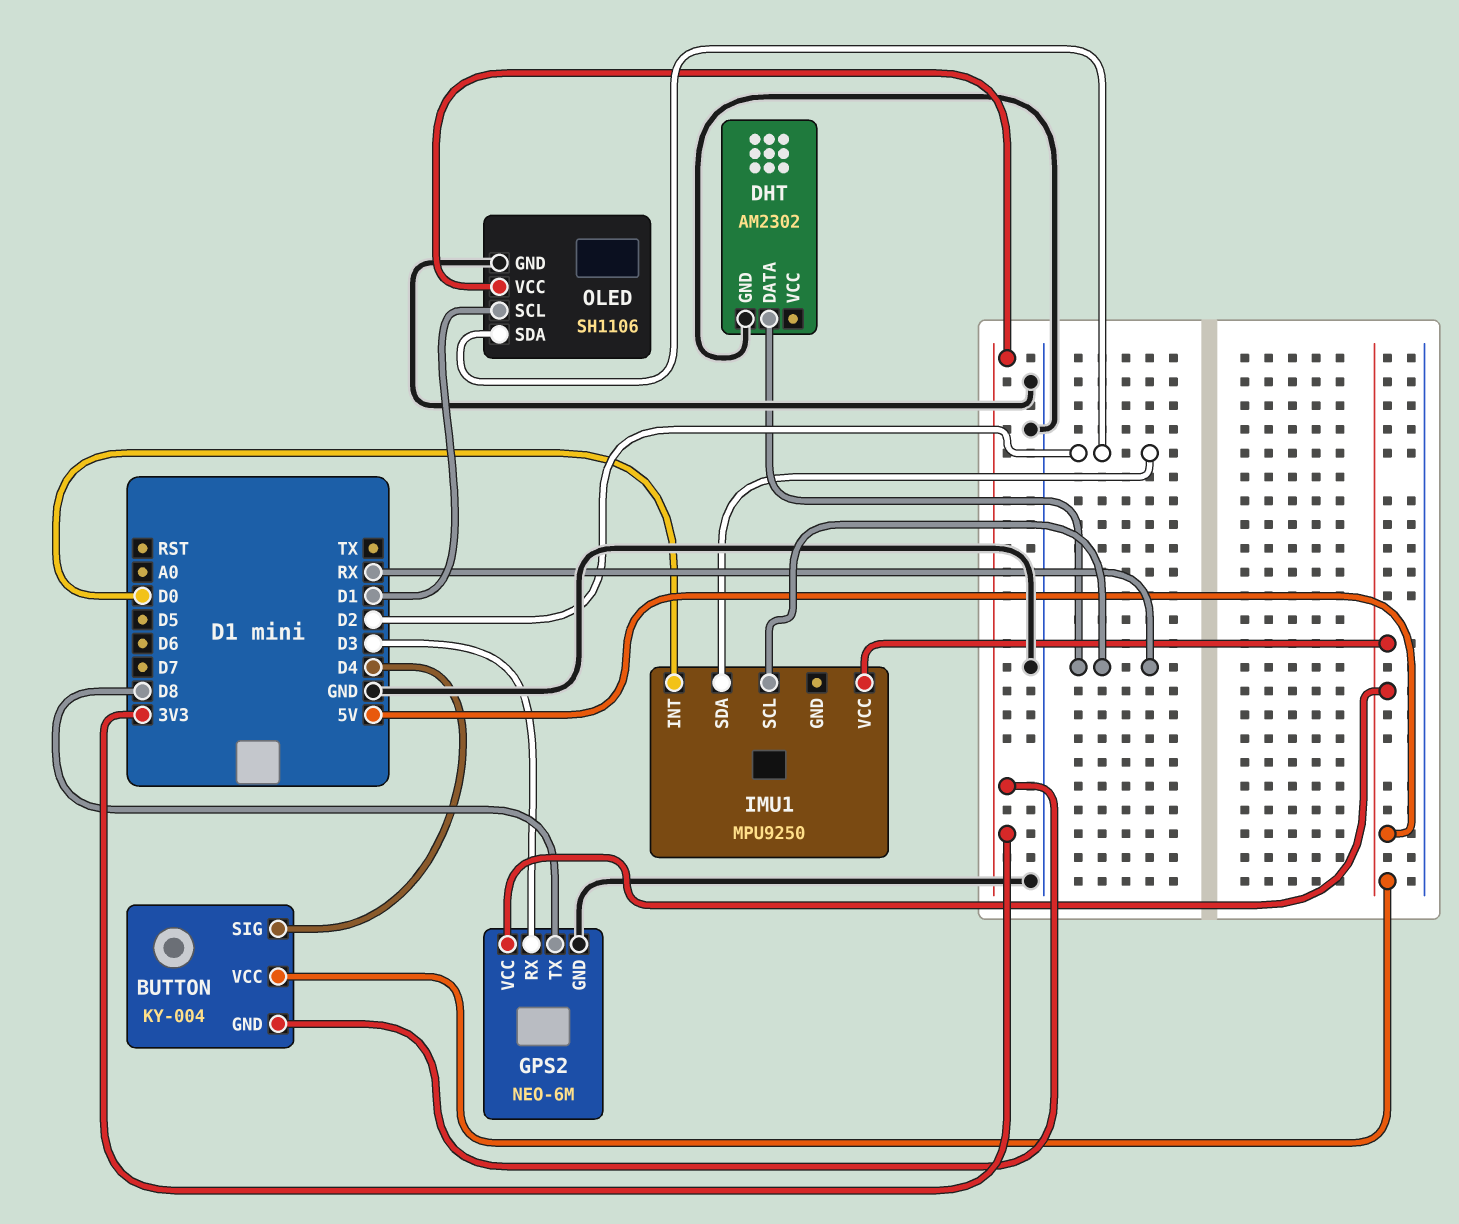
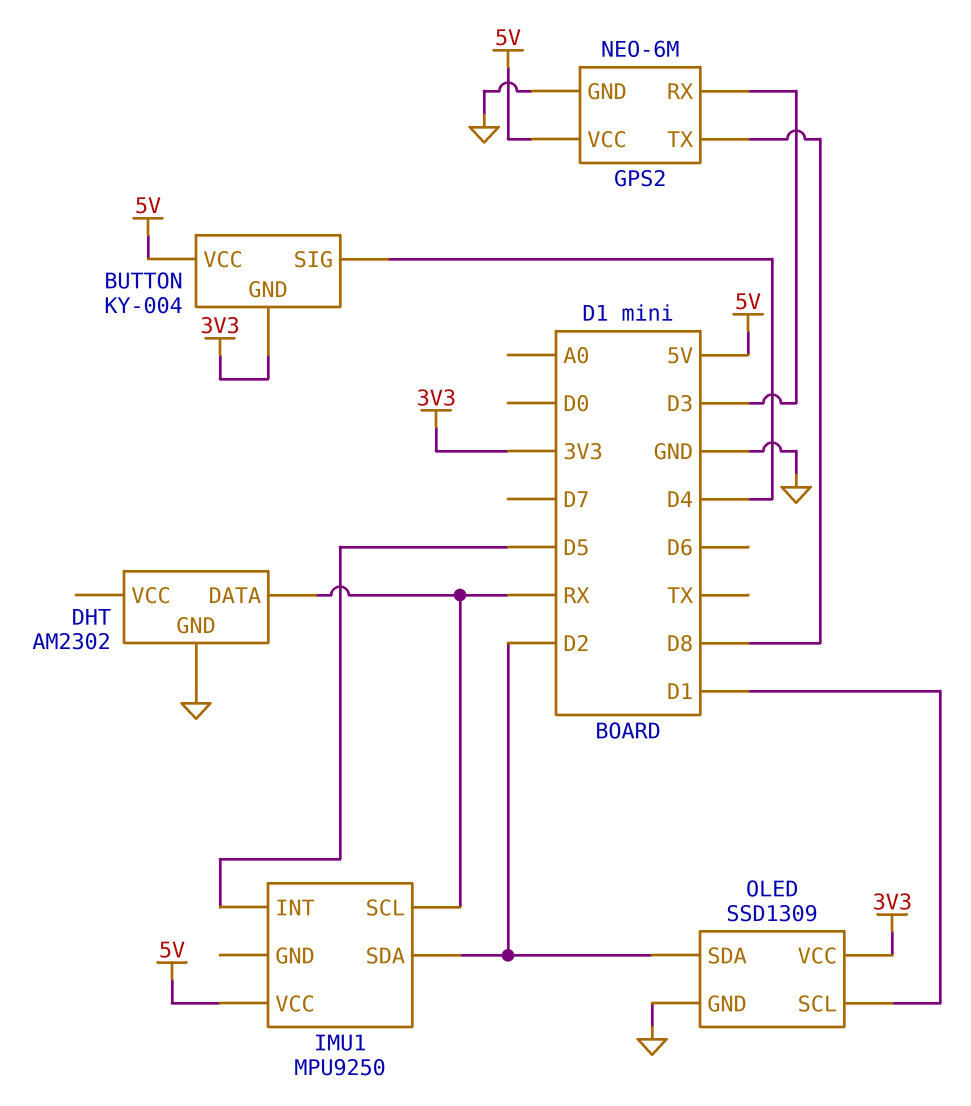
IMU1 pin INT: D0 -> D5
OLED: SH1106 -> SSD1309

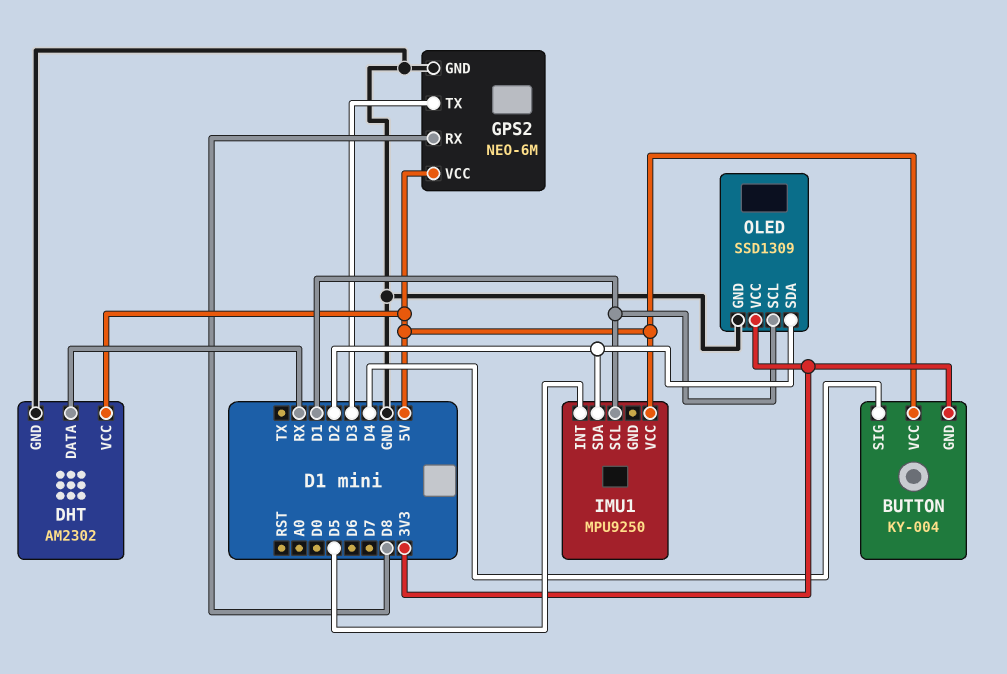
DHT pin VCC: none -> 5V
GPS2 pin RX: D3 -> D8
GPS2 pin TX: D8 -> D3
IMU1 pin SCL: RX -> D1

